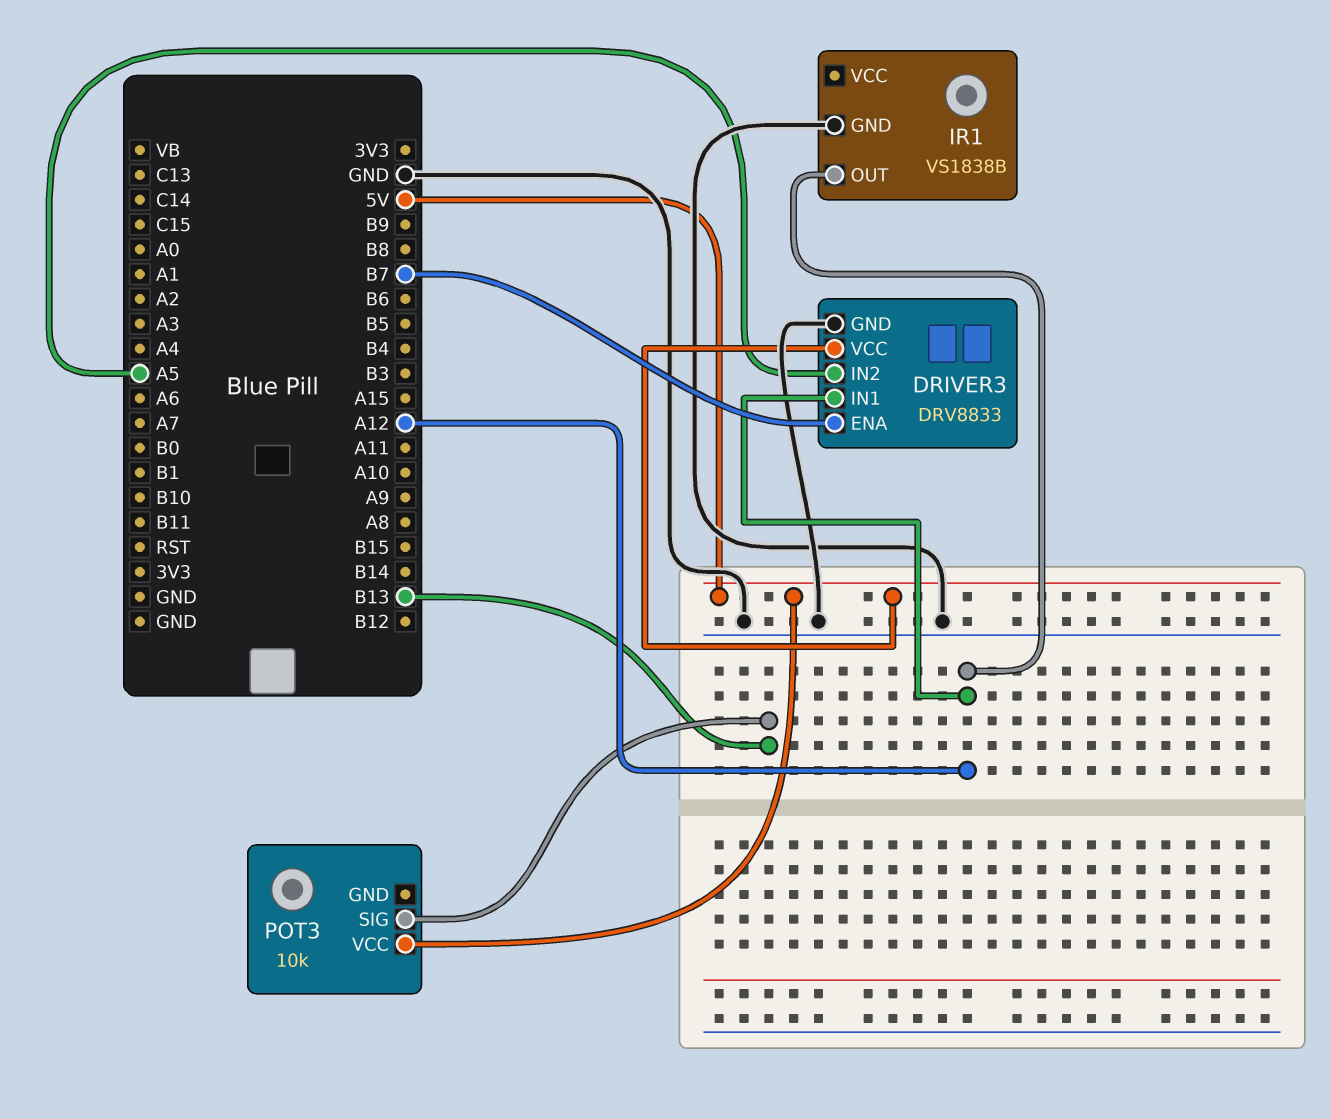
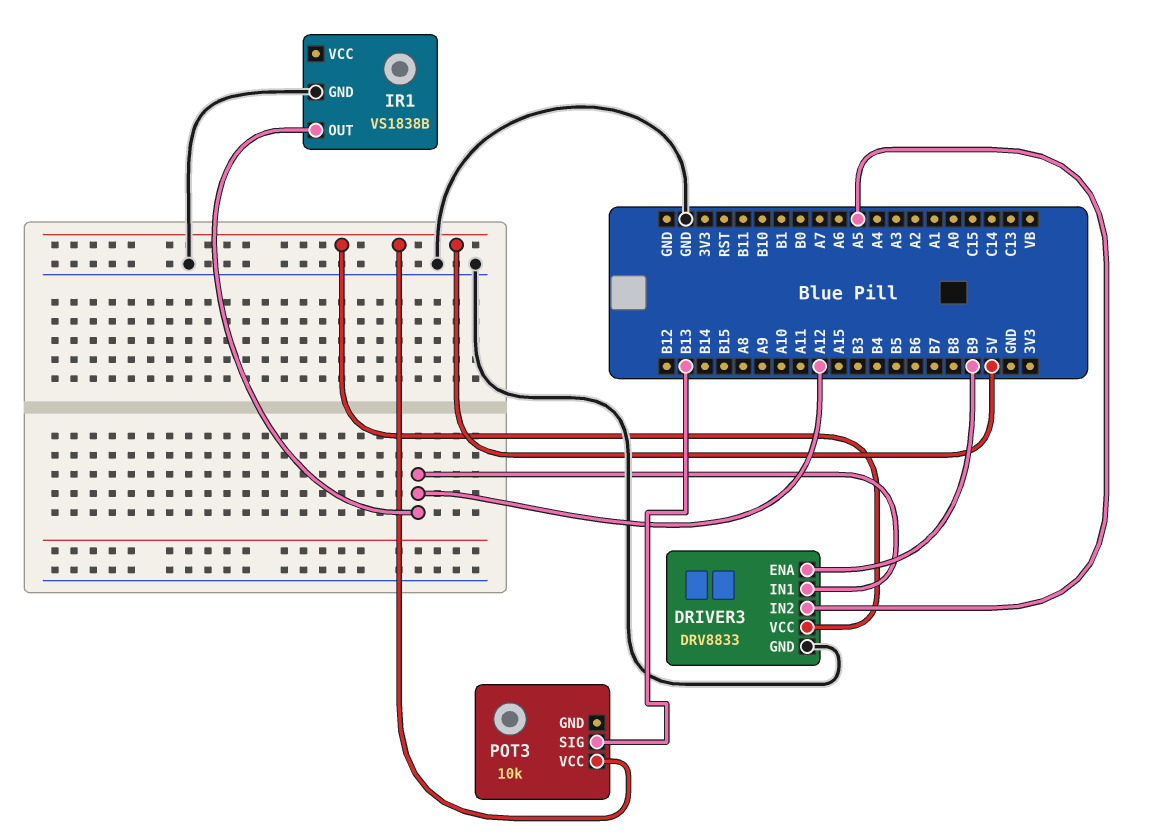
DRIVER3 pin ENA: B7 -> B9

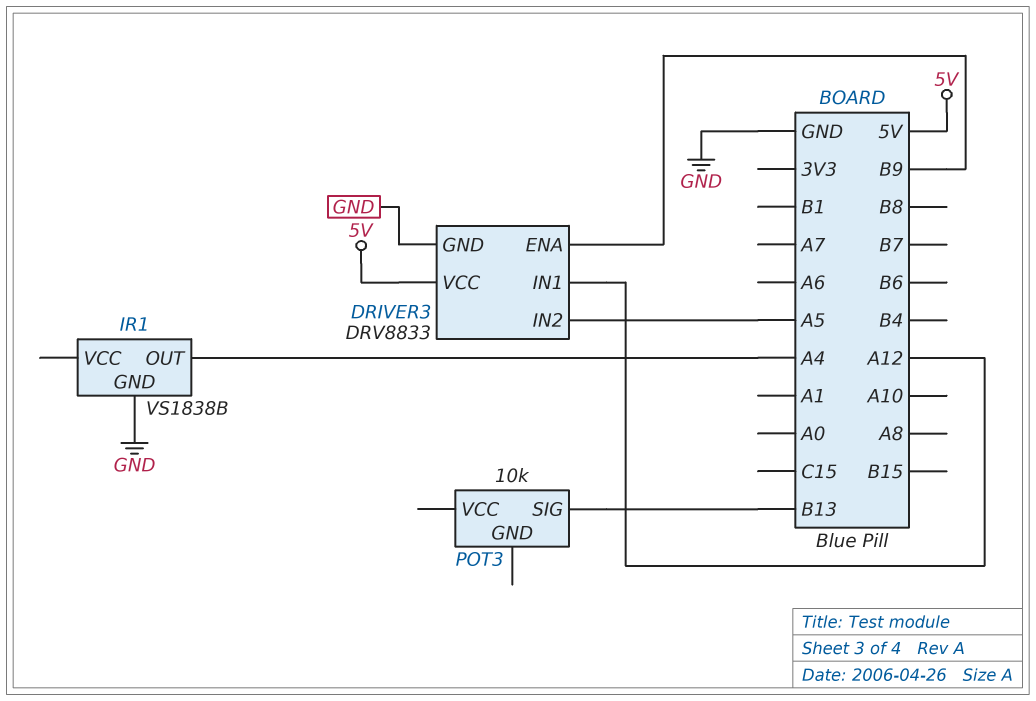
IR1 pin OUT: A12 -> A4
POT3 pin VCC: 5V -> none

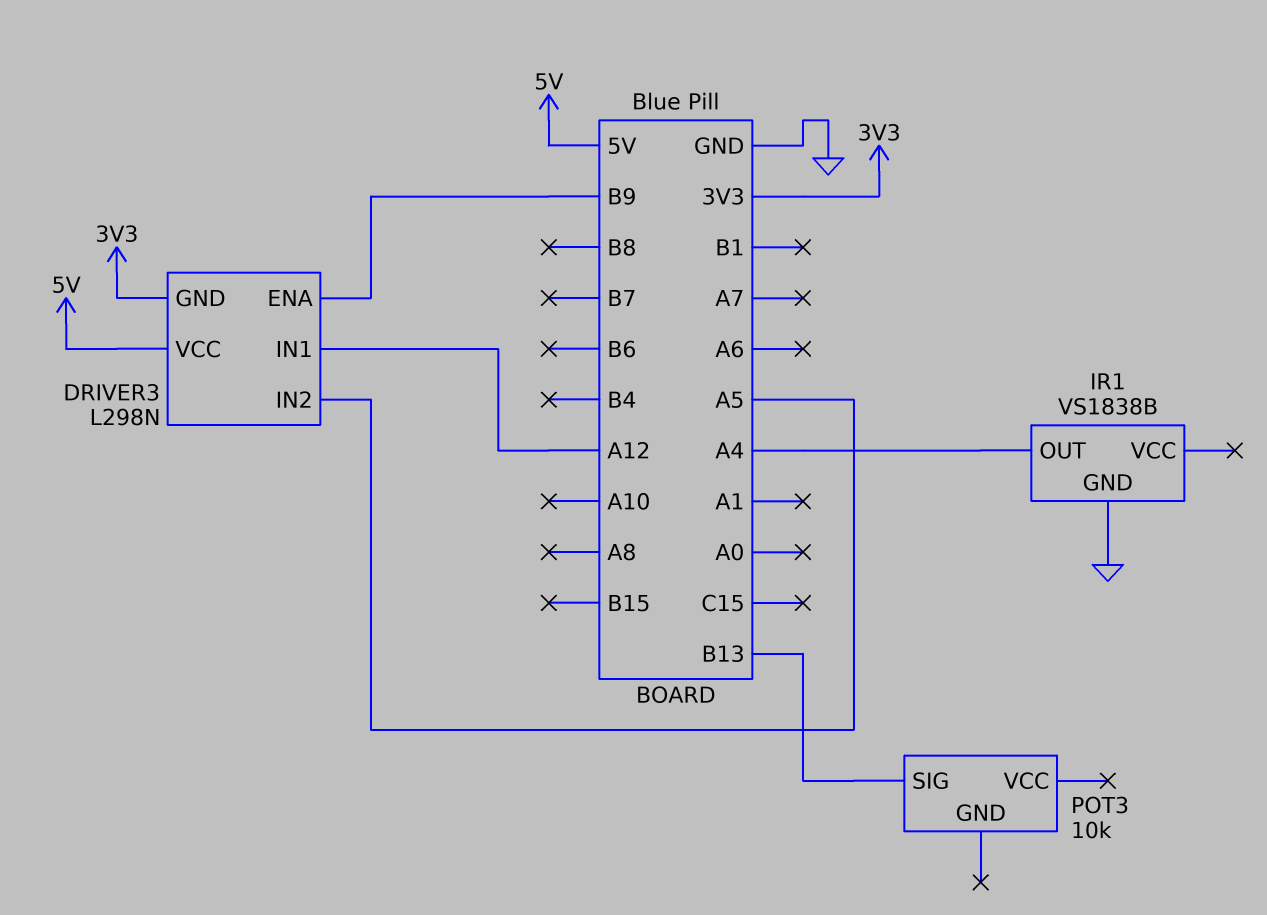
DRIVER3: DRV8833 -> L298N
DRIVER3 pin GND: GND -> 3V3

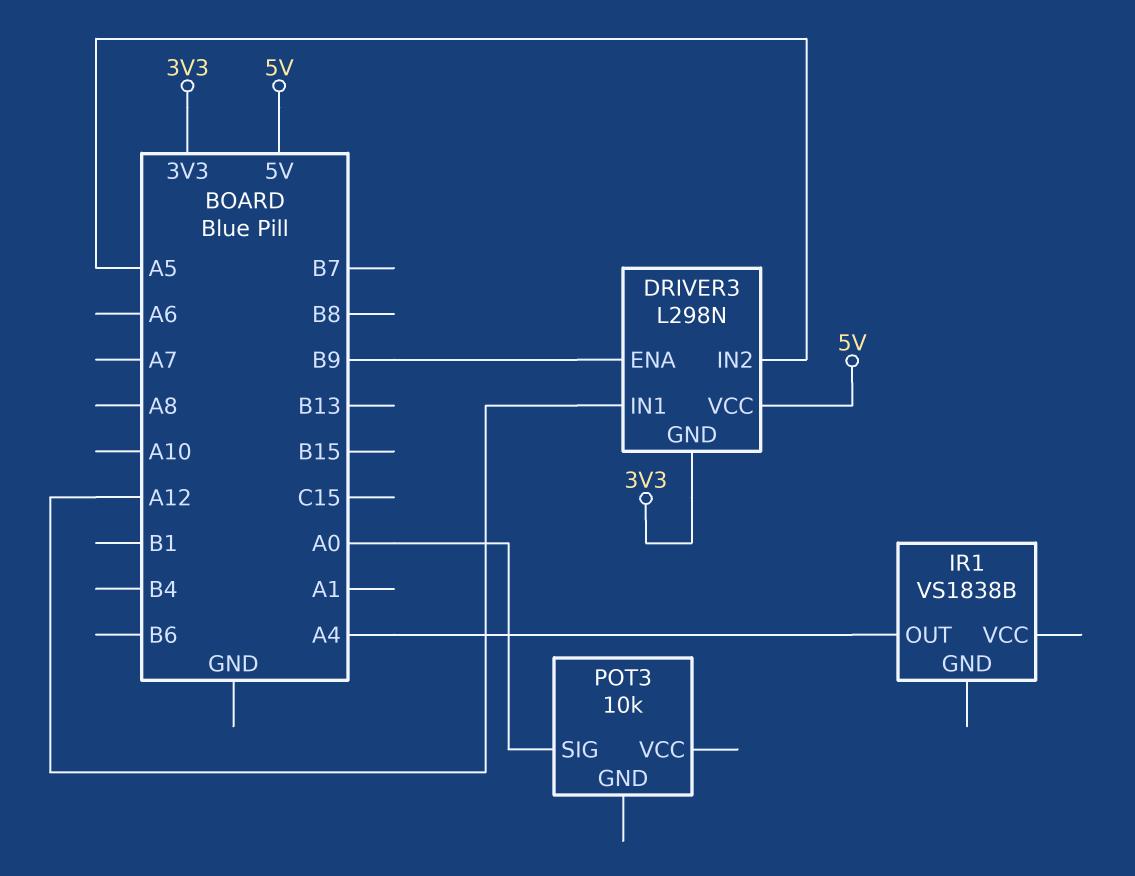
IR1 pin GND: GND -> none
POT3 pin SIG: B13 -> A0

